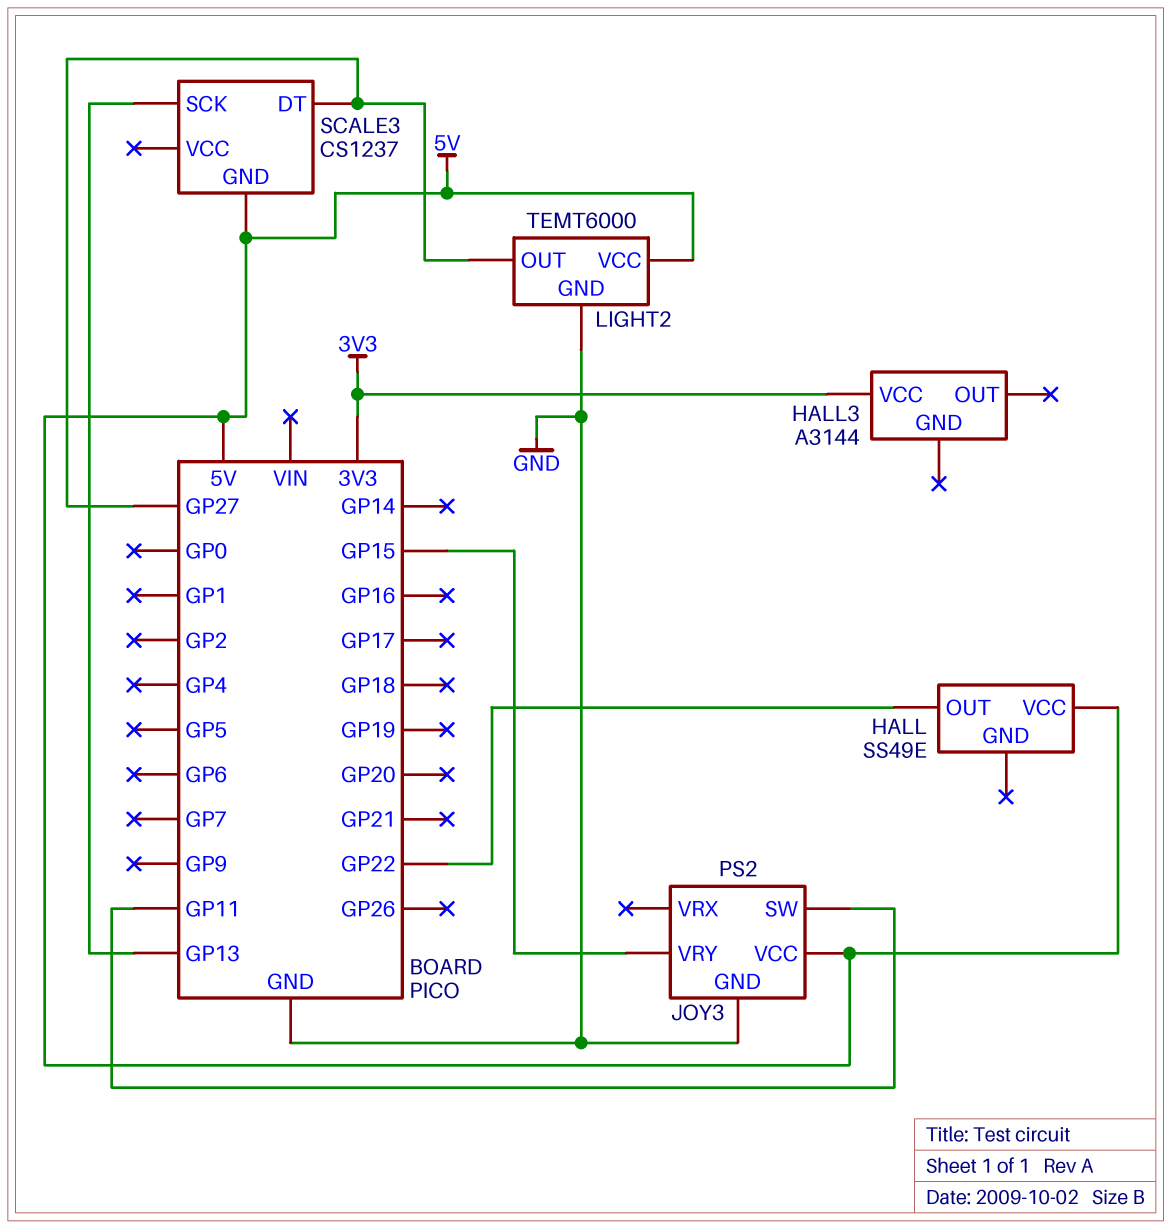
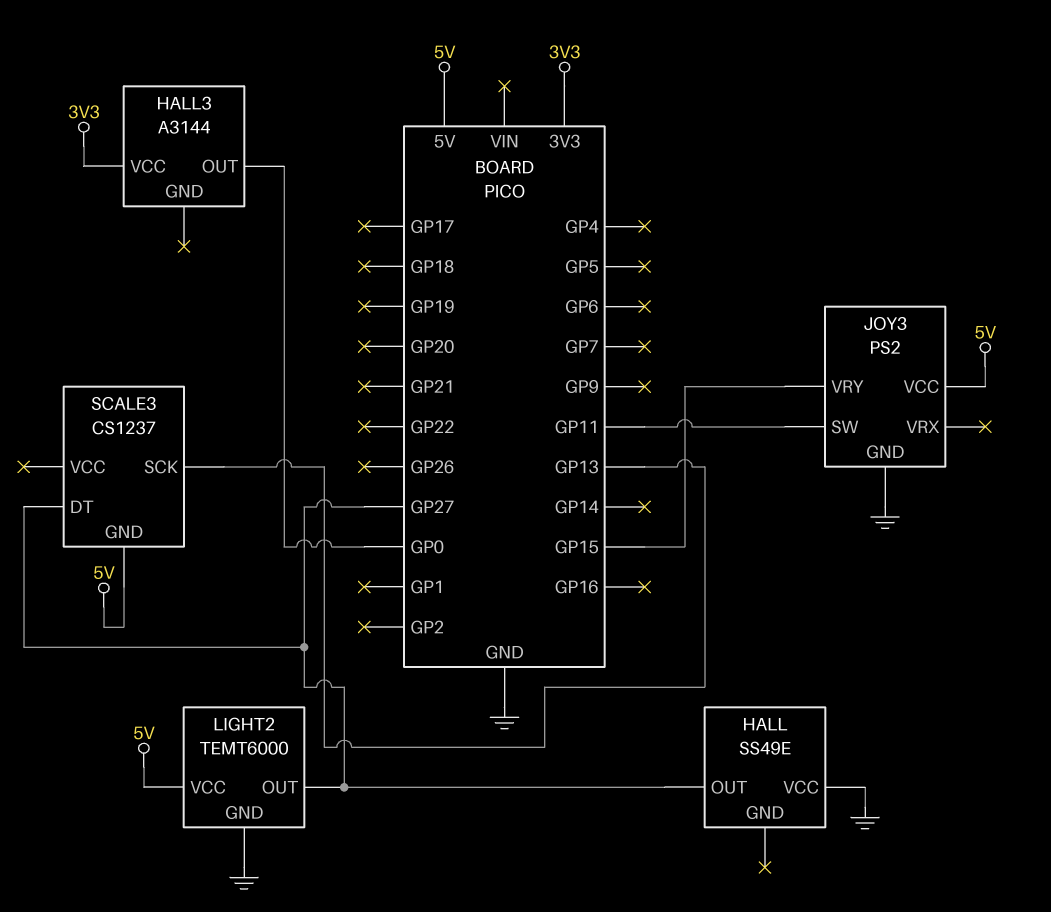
HALL pin OUT: GP22 -> GP27
HALL pin VCC: 5V -> GND
HALL3 pin OUT: none -> GP0

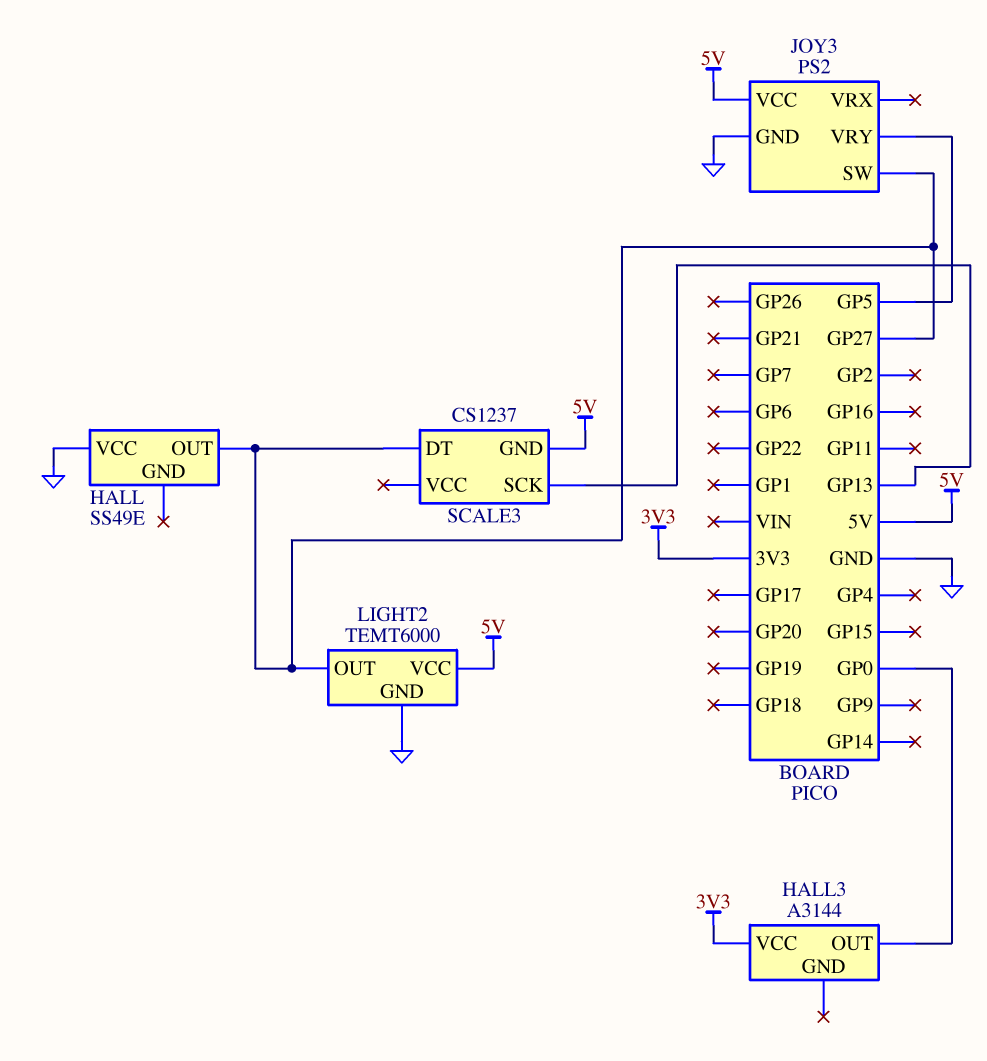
JOY3 pin SW: GP11 -> GP27
JOY3 pin VRY: GP15 -> GP5

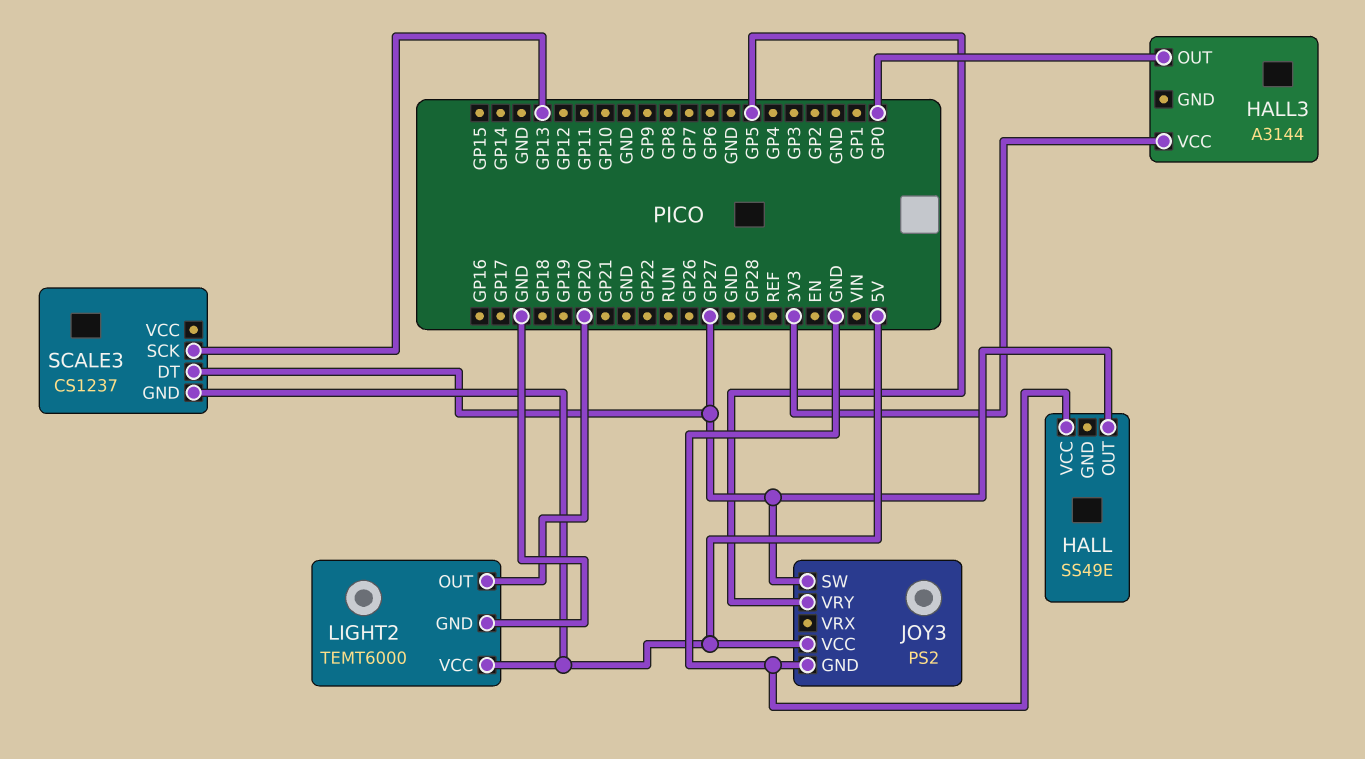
LIGHT2 pin OUT: GP27 -> GP20

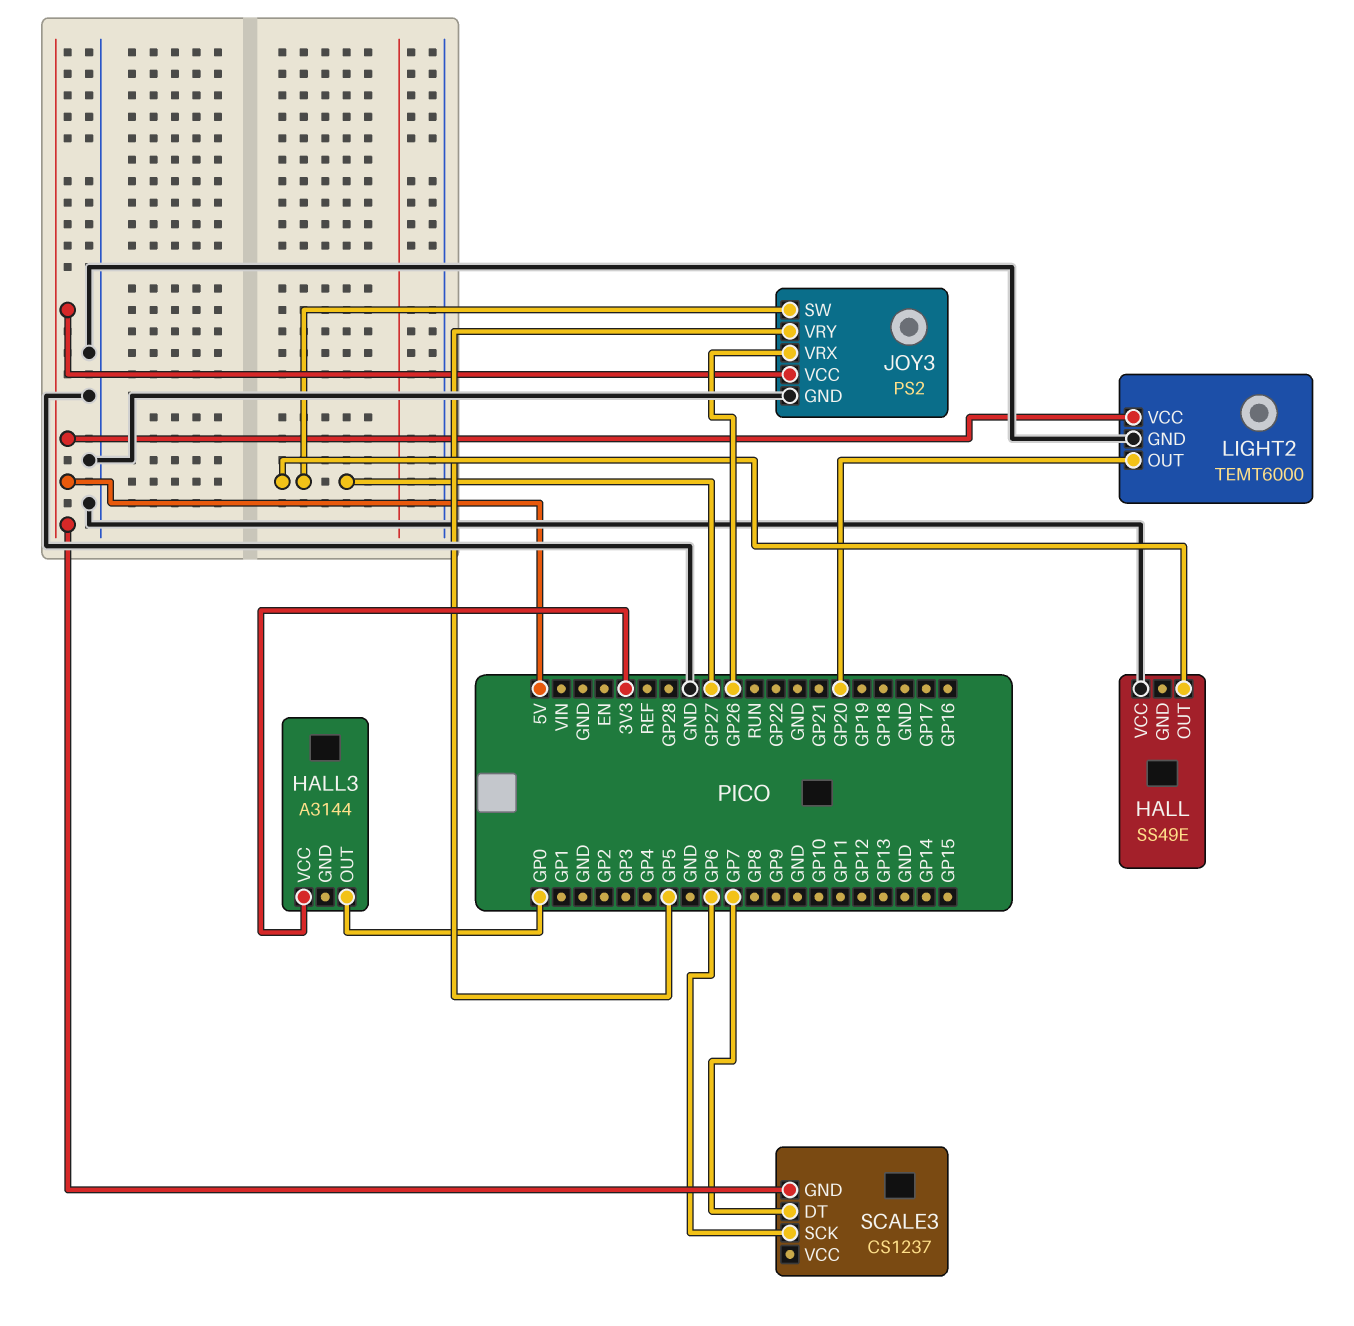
JOY3 pin VRX: none -> GP26
SCALE3 pin DT: GP27 -> GP7
SCALE3 pin SCK: GP13 -> GP6

